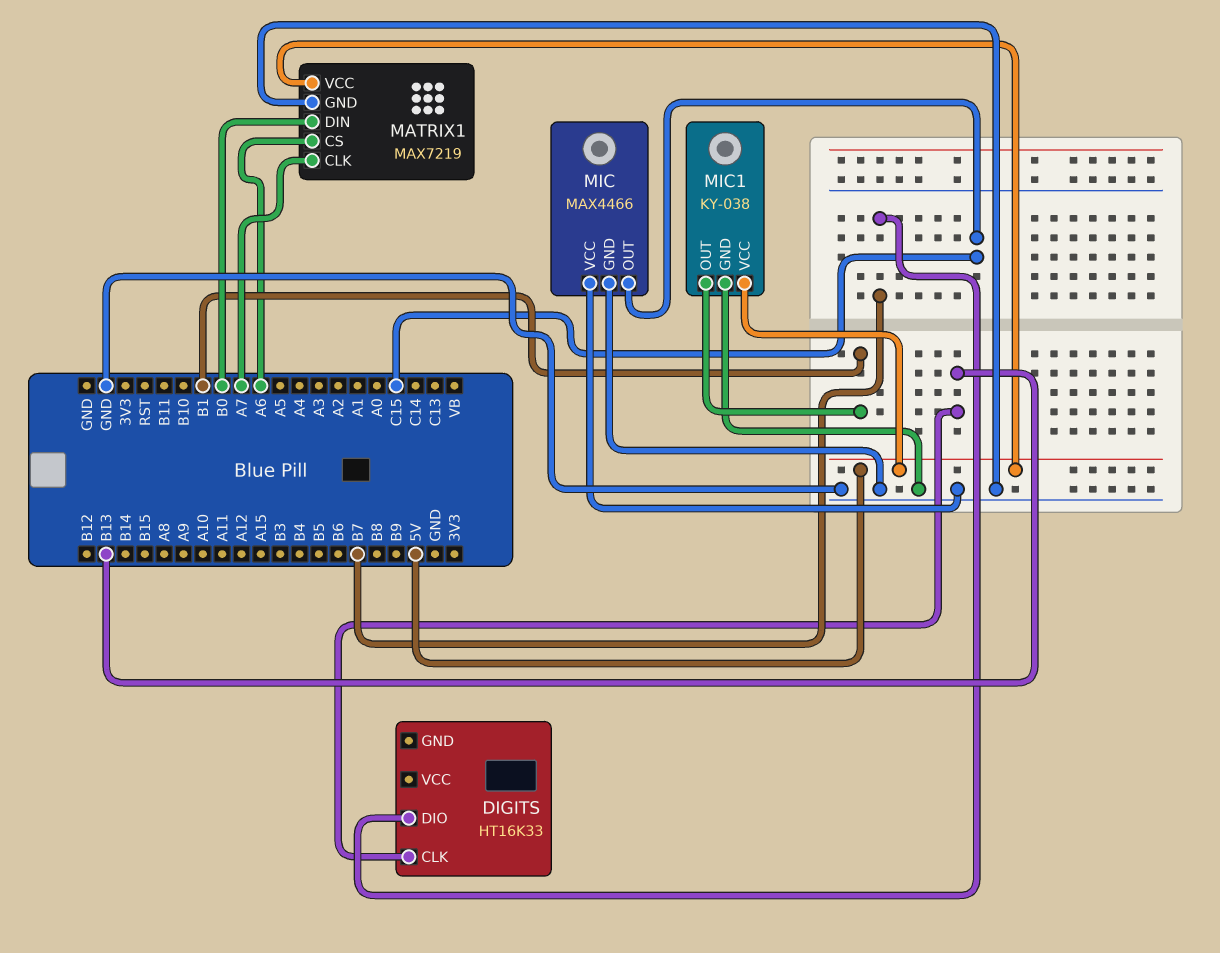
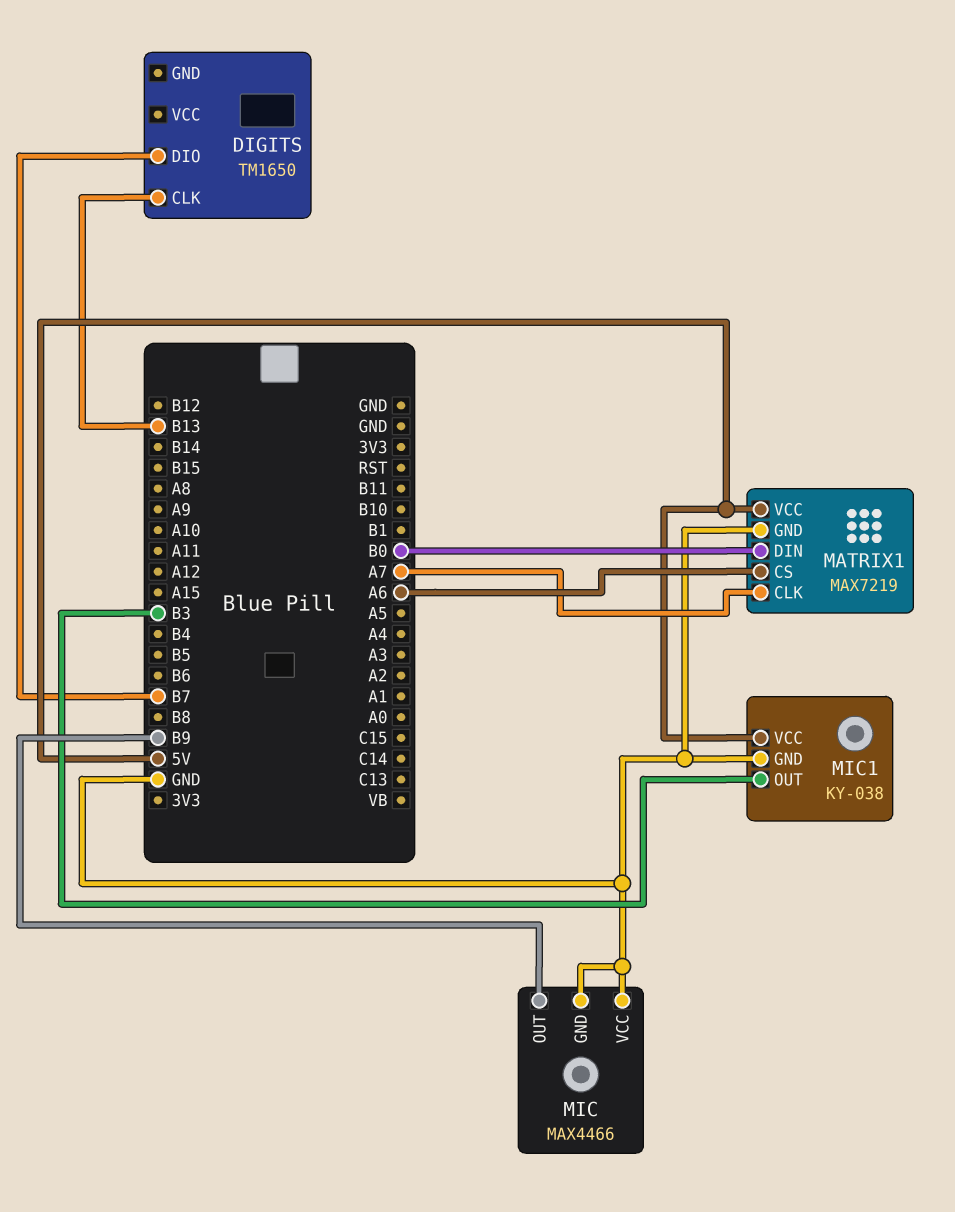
DIGITS: HT16K33 -> TM1650
MIC pin OUT: C15 -> B9
MIC1 pin OUT: B1 -> B3

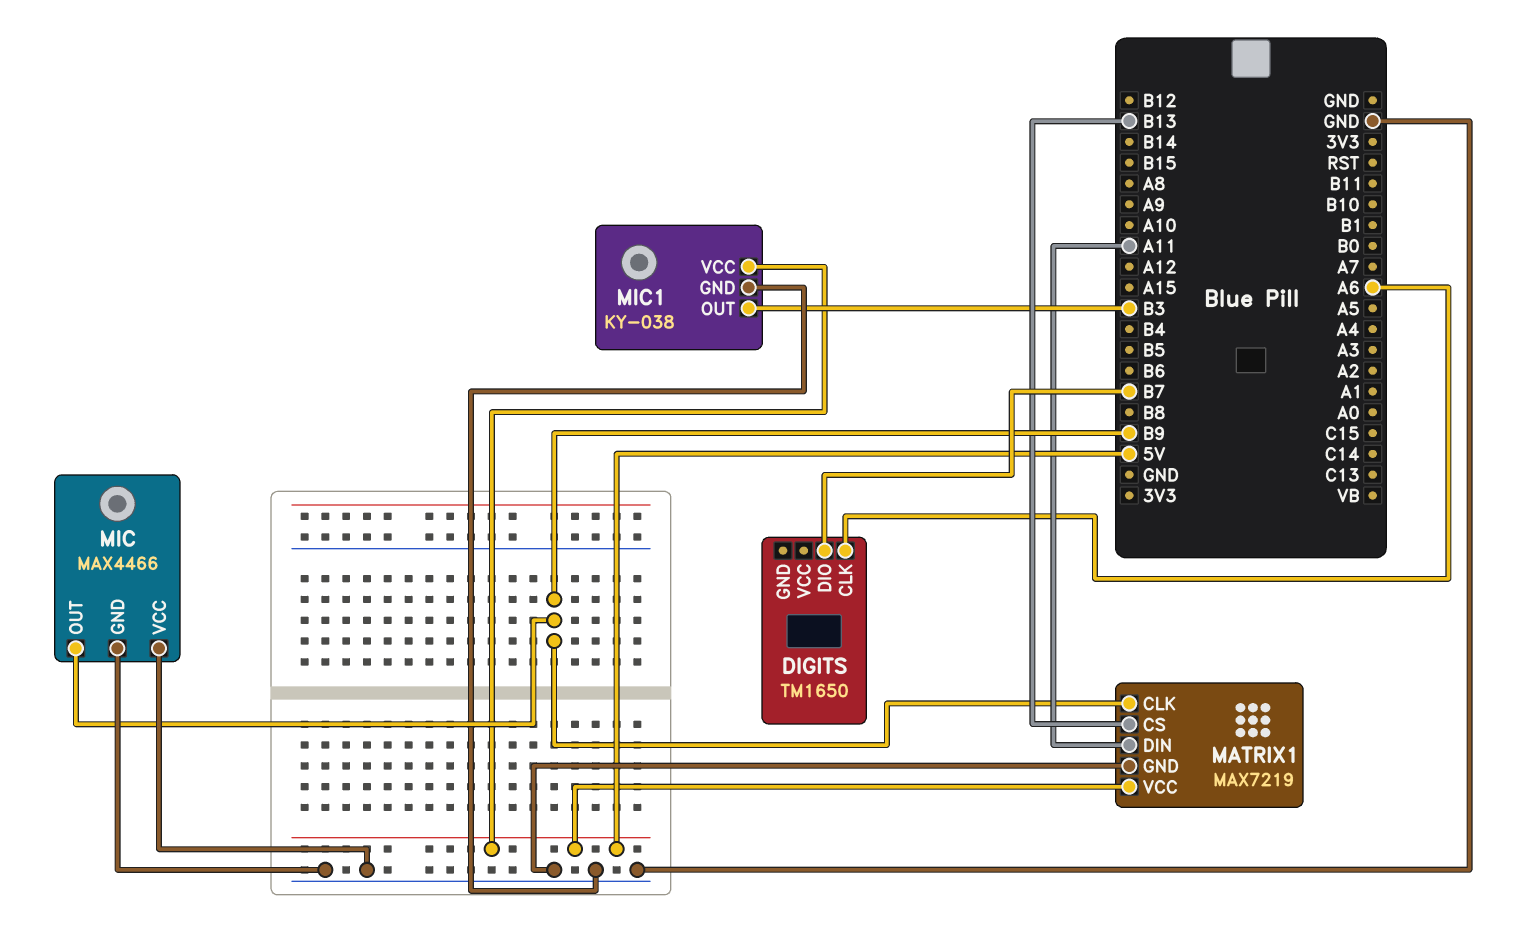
DIGITS pin CLK: B13 -> A6
MATRIX1 pin CLK: A7 -> B9
MATRIX1 pin CS: A6 -> B13
MATRIX1 pin DIN: B0 -> A11

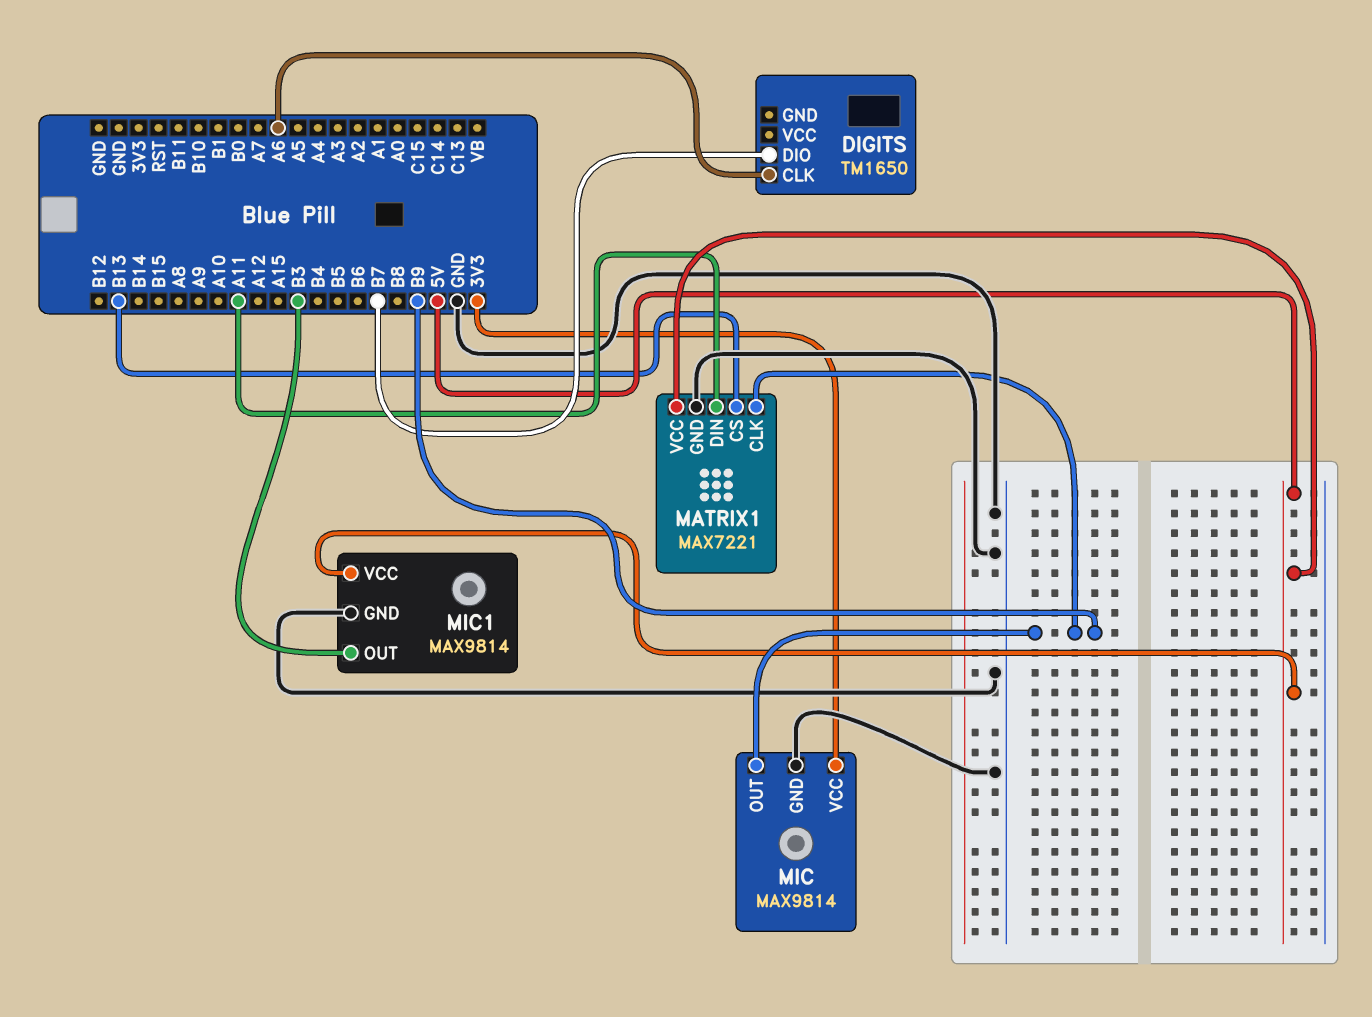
MATRIX1: MAX7219 -> MAX7221
MIC: MAX4466 -> MAX9814
MIC pin VCC: GND -> 3V3
MIC1: KY-038 -> MAX9814

